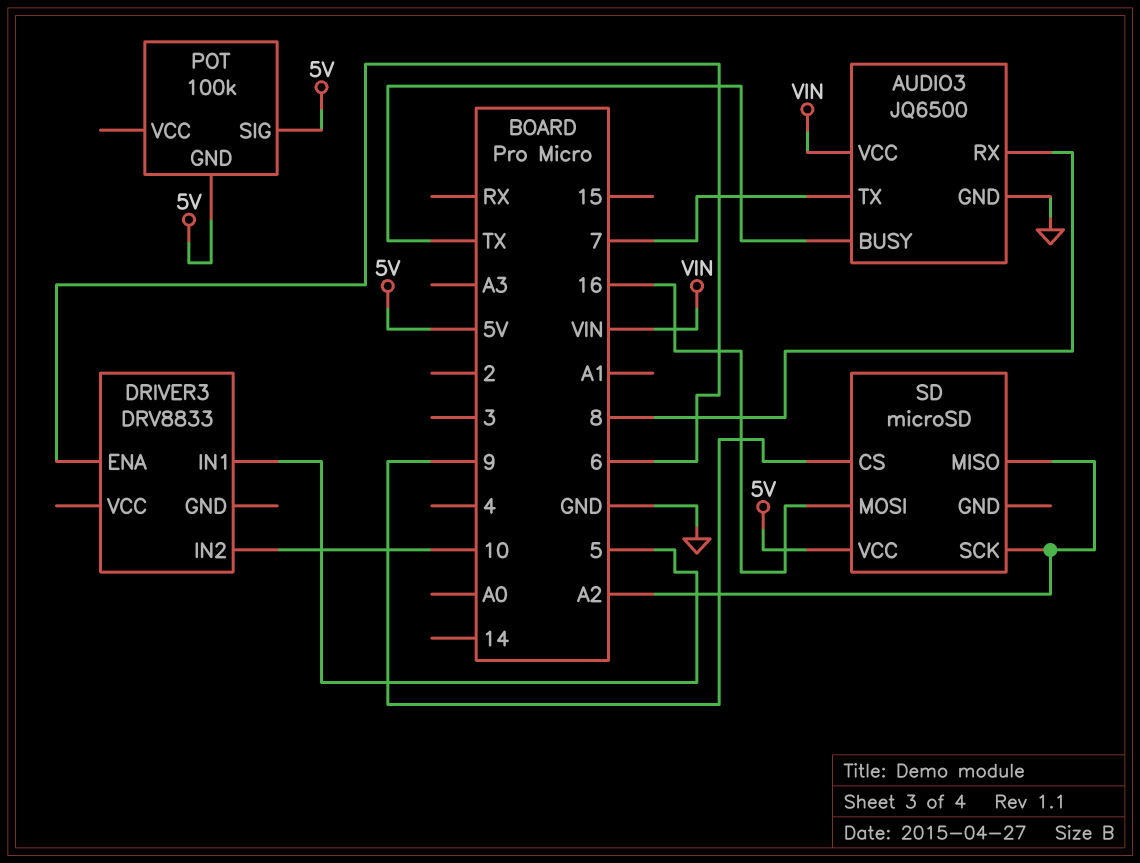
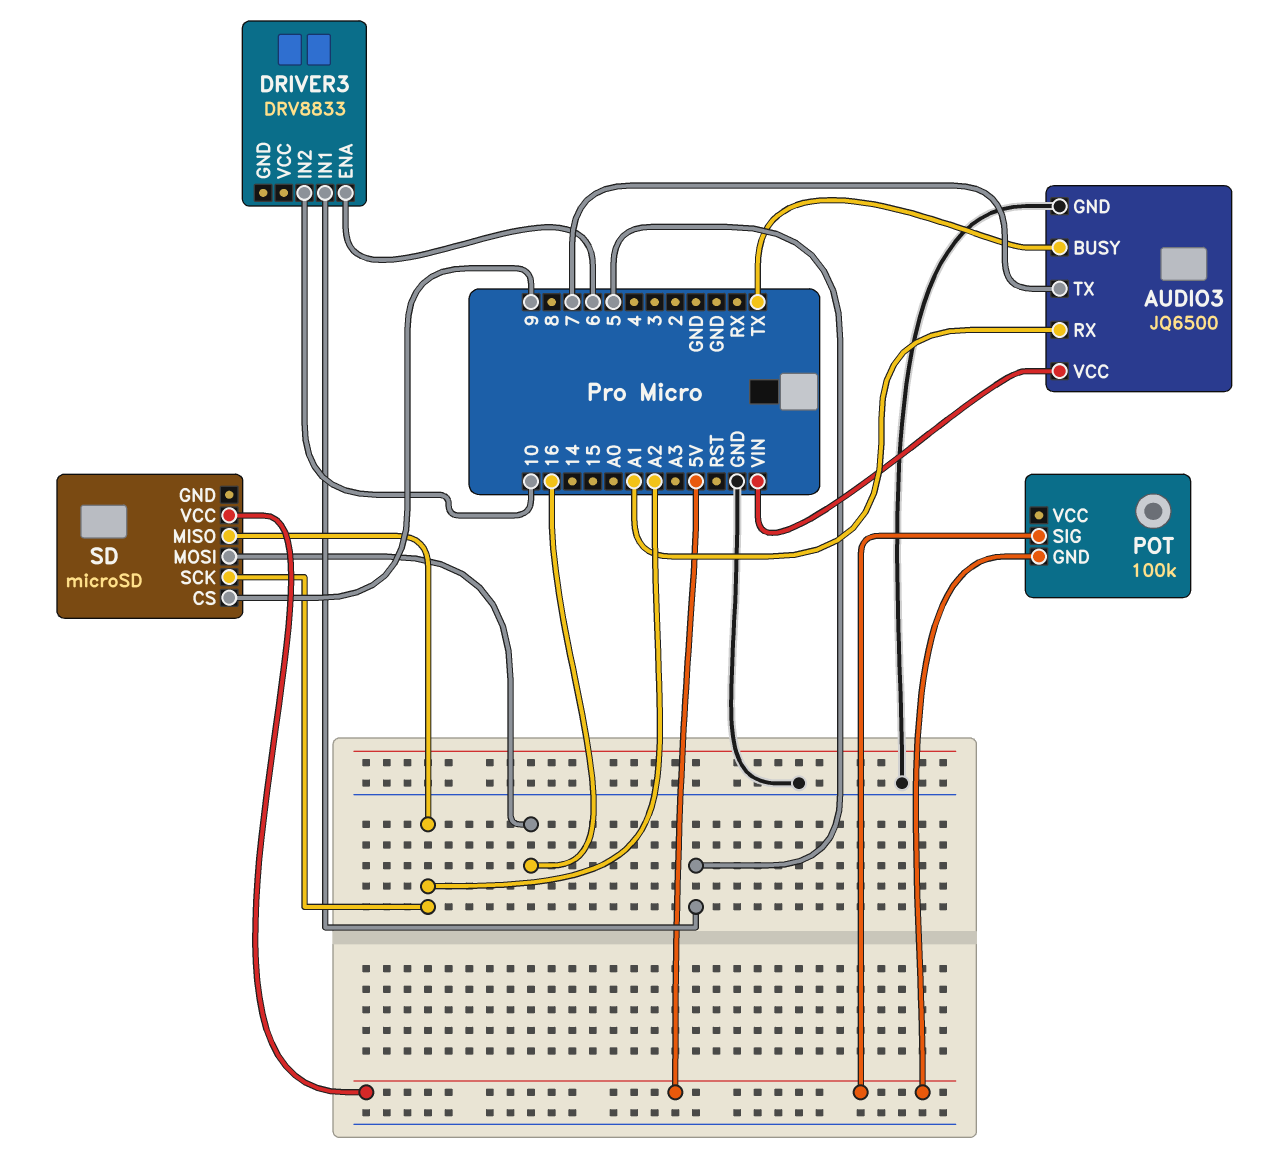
AUDIO3 pin RX: 8 -> A1

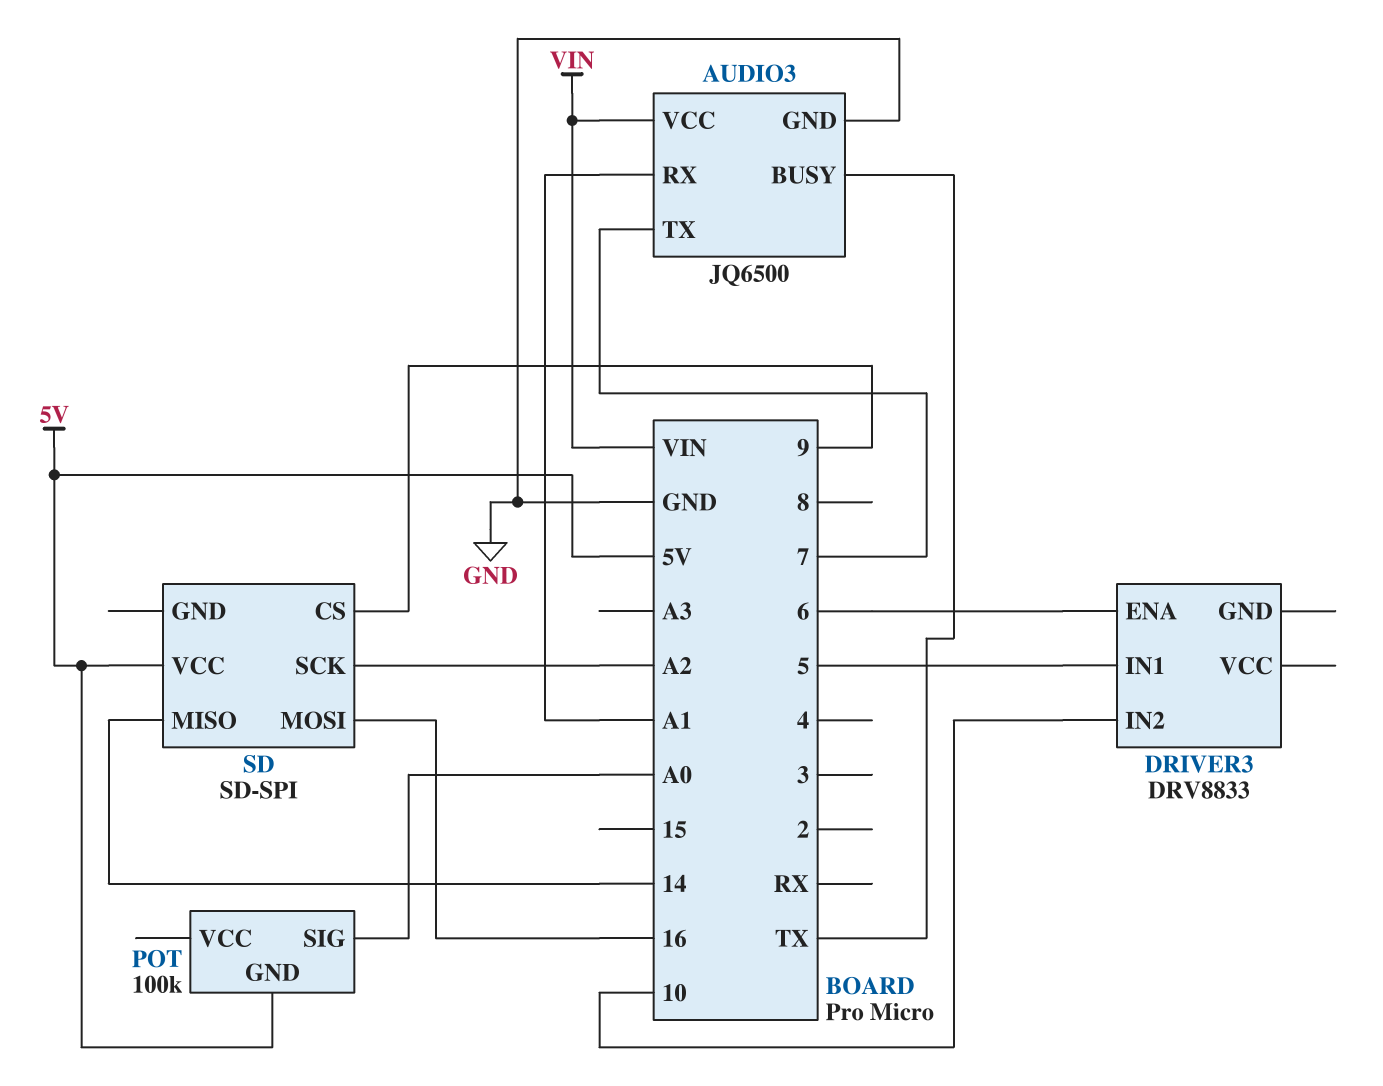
POT pin SIG: 5V -> A0
SD: microSD -> SD-SPI
SD pin MISO: A2 -> 14

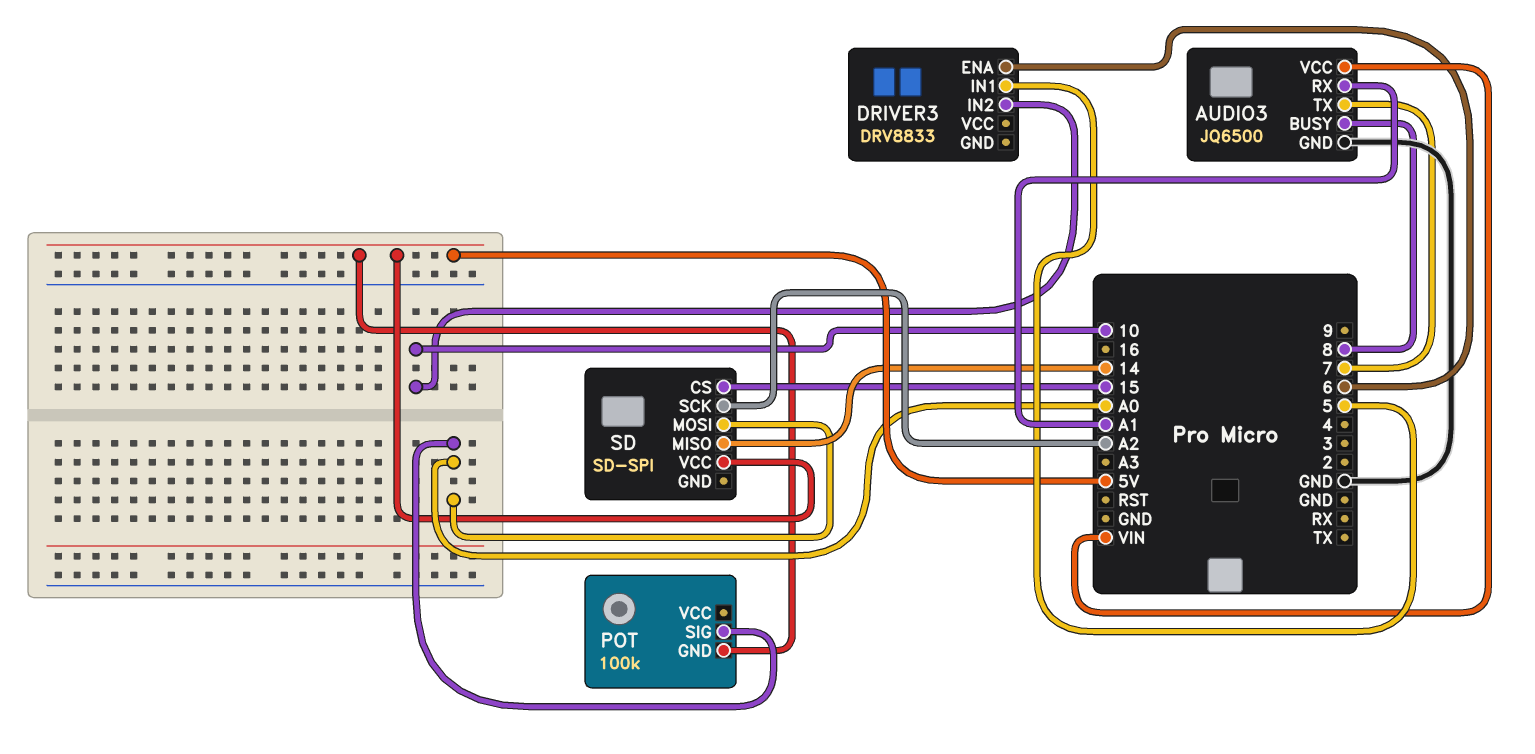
AUDIO3 pin BUSY: TX -> 8
SD pin CS: 9 -> 15
SD pin MOSI: 16 -> A0

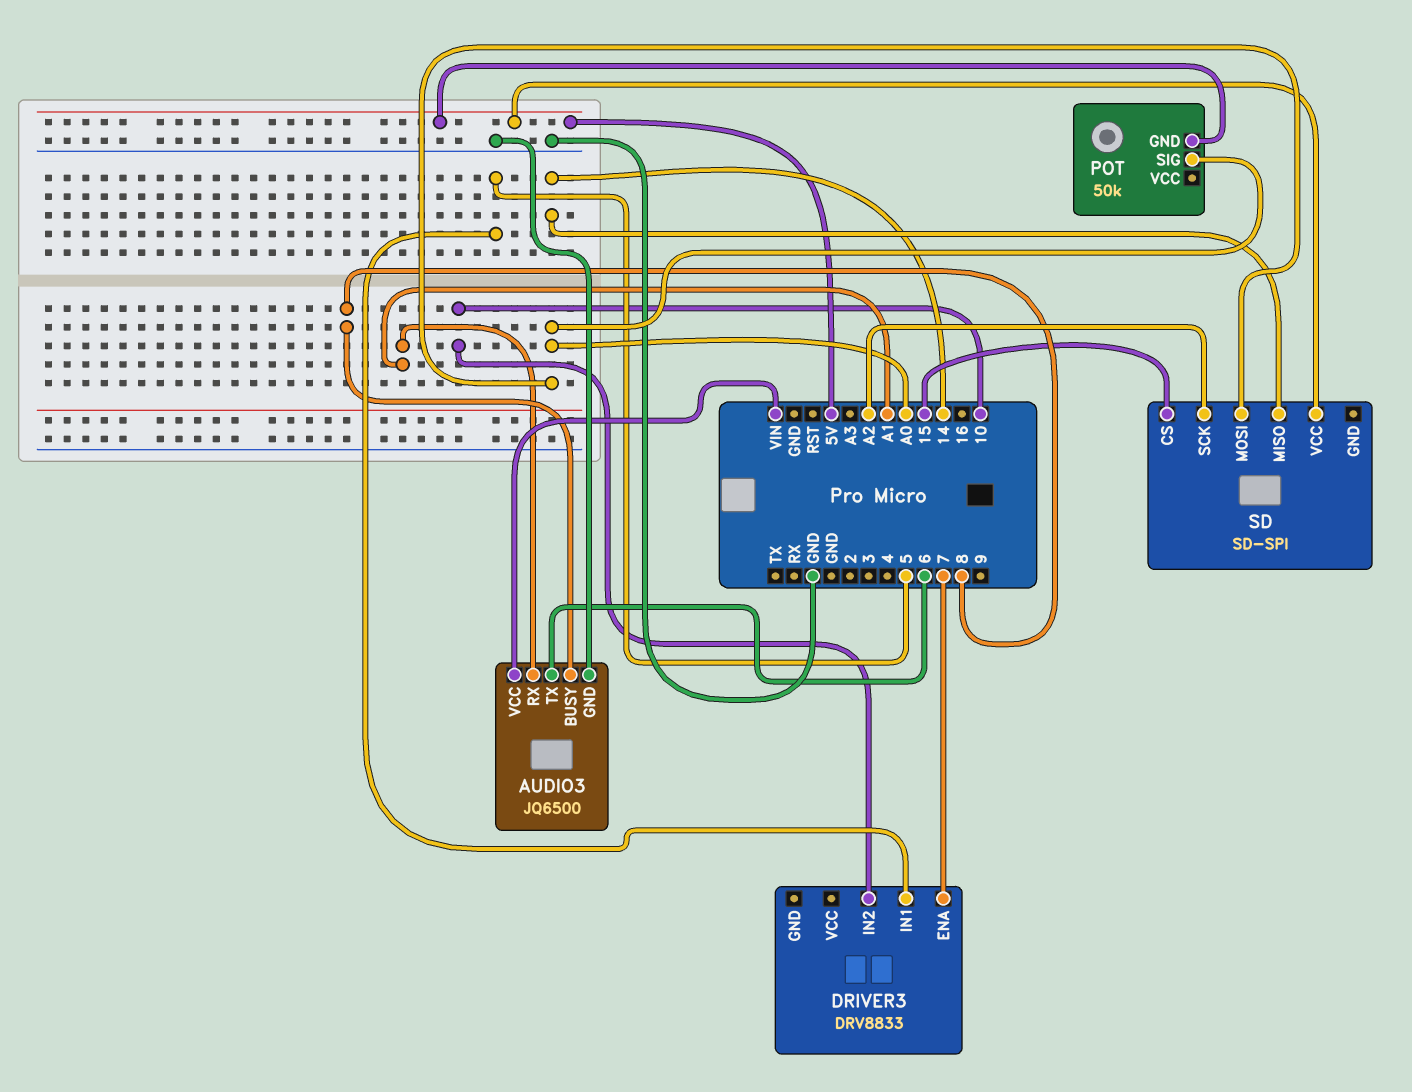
AUDIO3 pin TX: 7 -> 6
DRIVER3 pin ENA: 6 -> 7
POT: 100k -> 50k

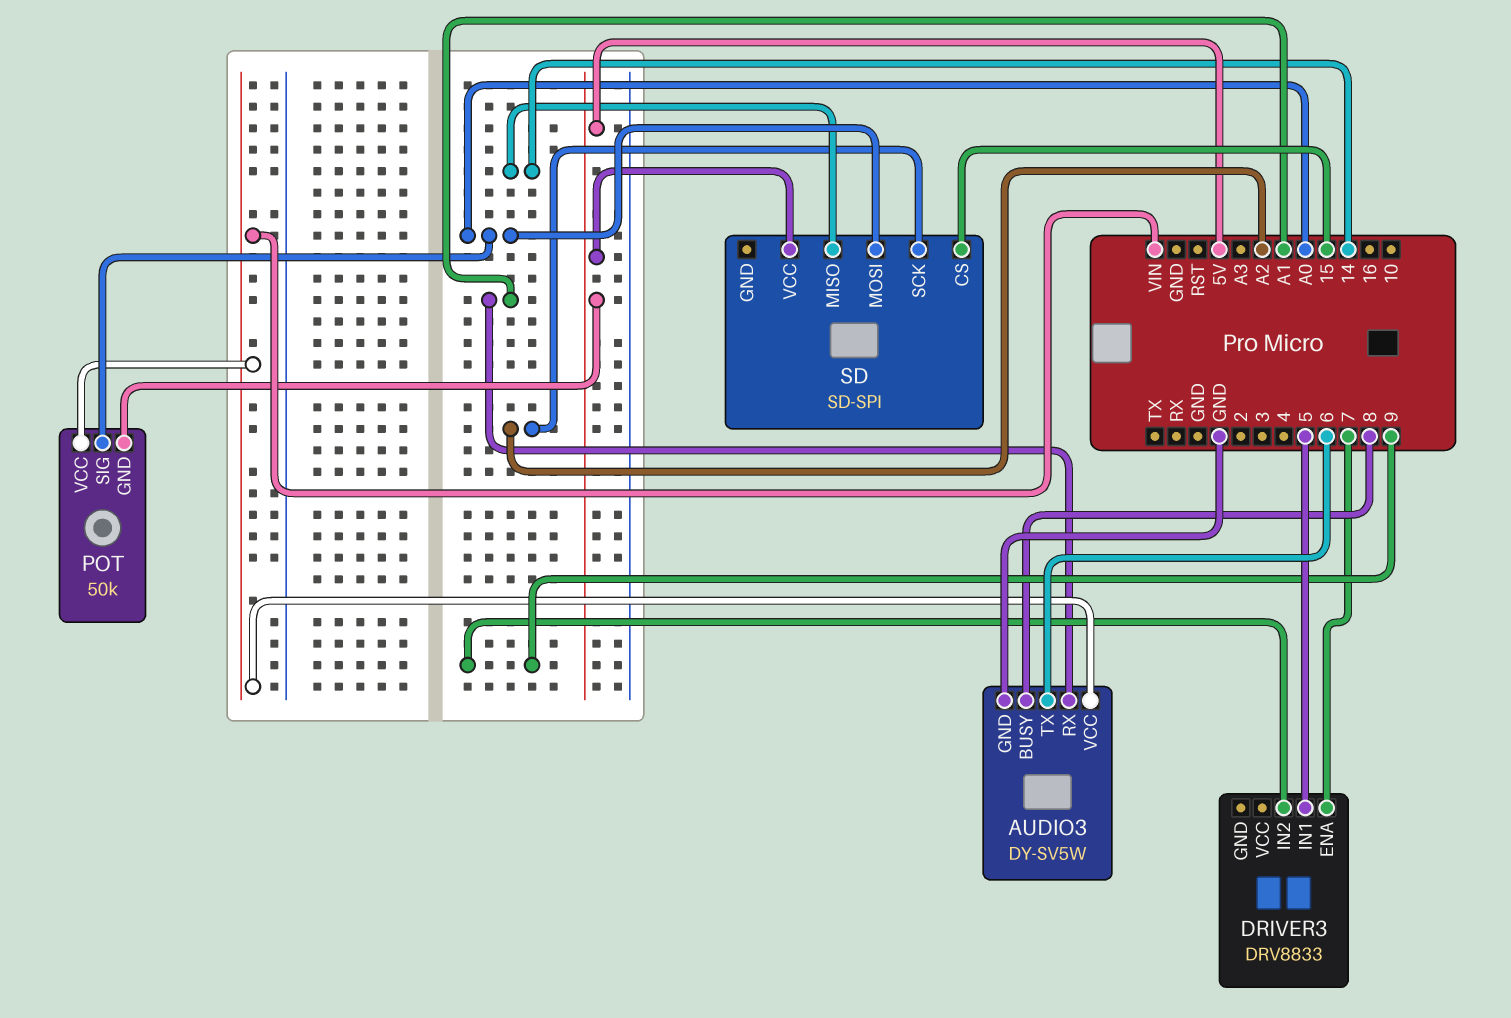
AUDIO3: JQ6500 -> DY-SV5W
DRIVER3 pin IN2: 10 -> 9
POT pin VCC: none -> VIN

